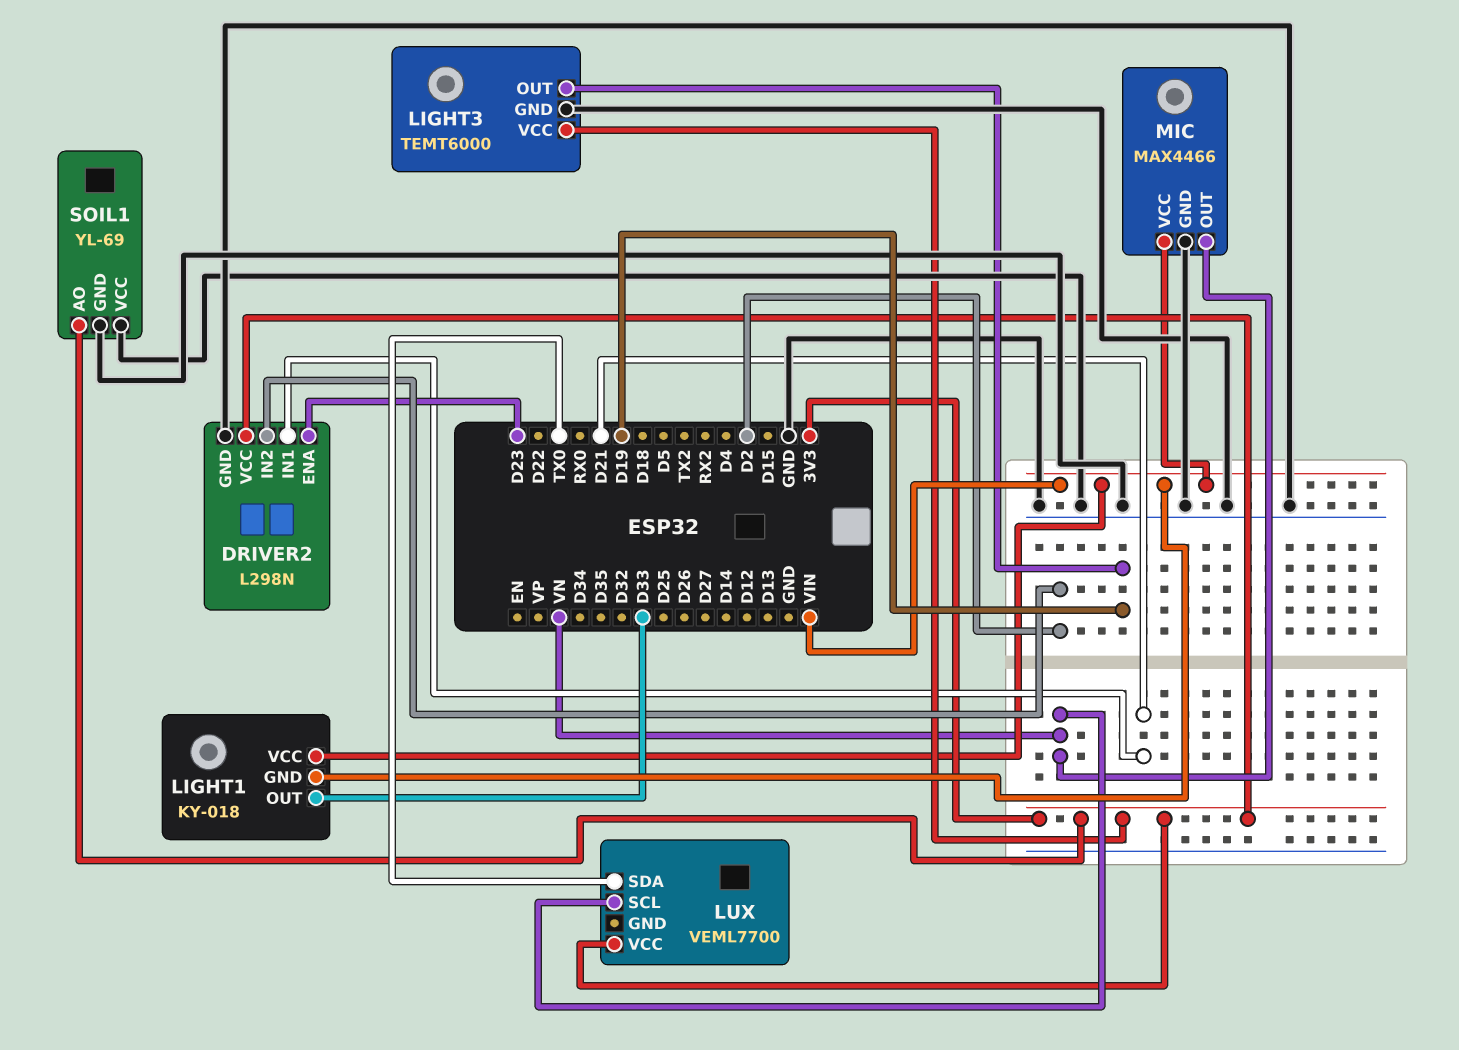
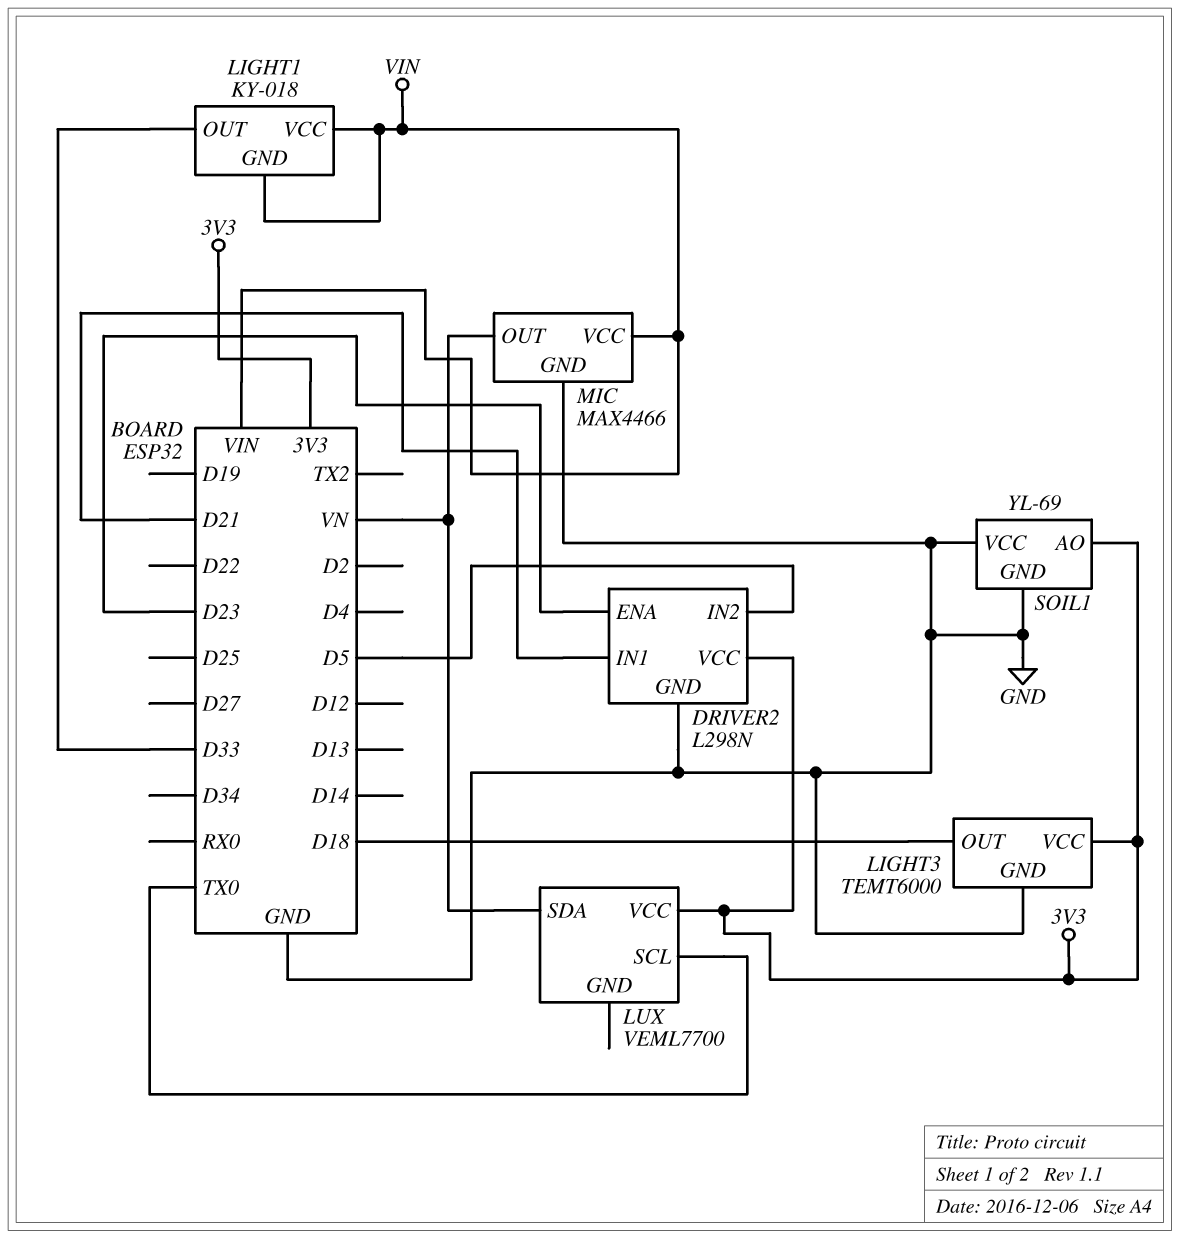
DRIVER2 pin IN2: D2 -> D5
LIGHT3 pin OUT: D19 -> D18
LUX pin SCL: VN -> TX0
LUX pin SDA: TX0 -> VN

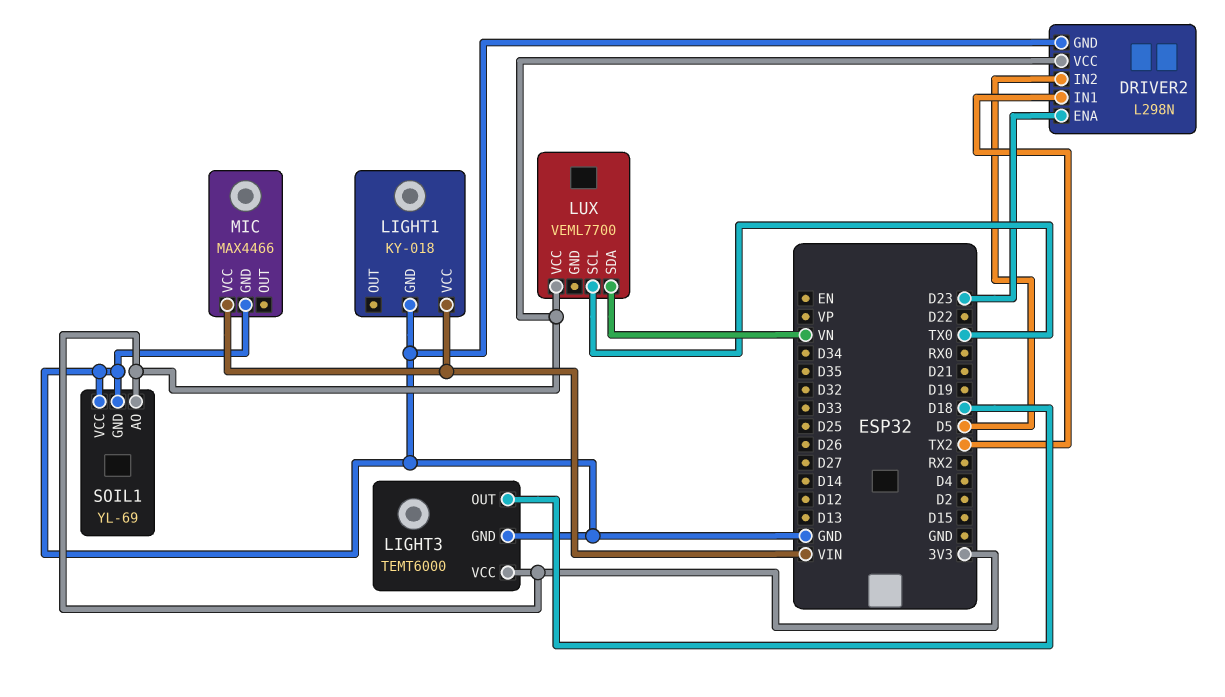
DRIVER2 pin IN1: D21 -> TX2
LIGHT1 pin GND: VIN -> GND
LIGHT1 pin OUT: D33 -> none
MIC pin OUT: VN -> none

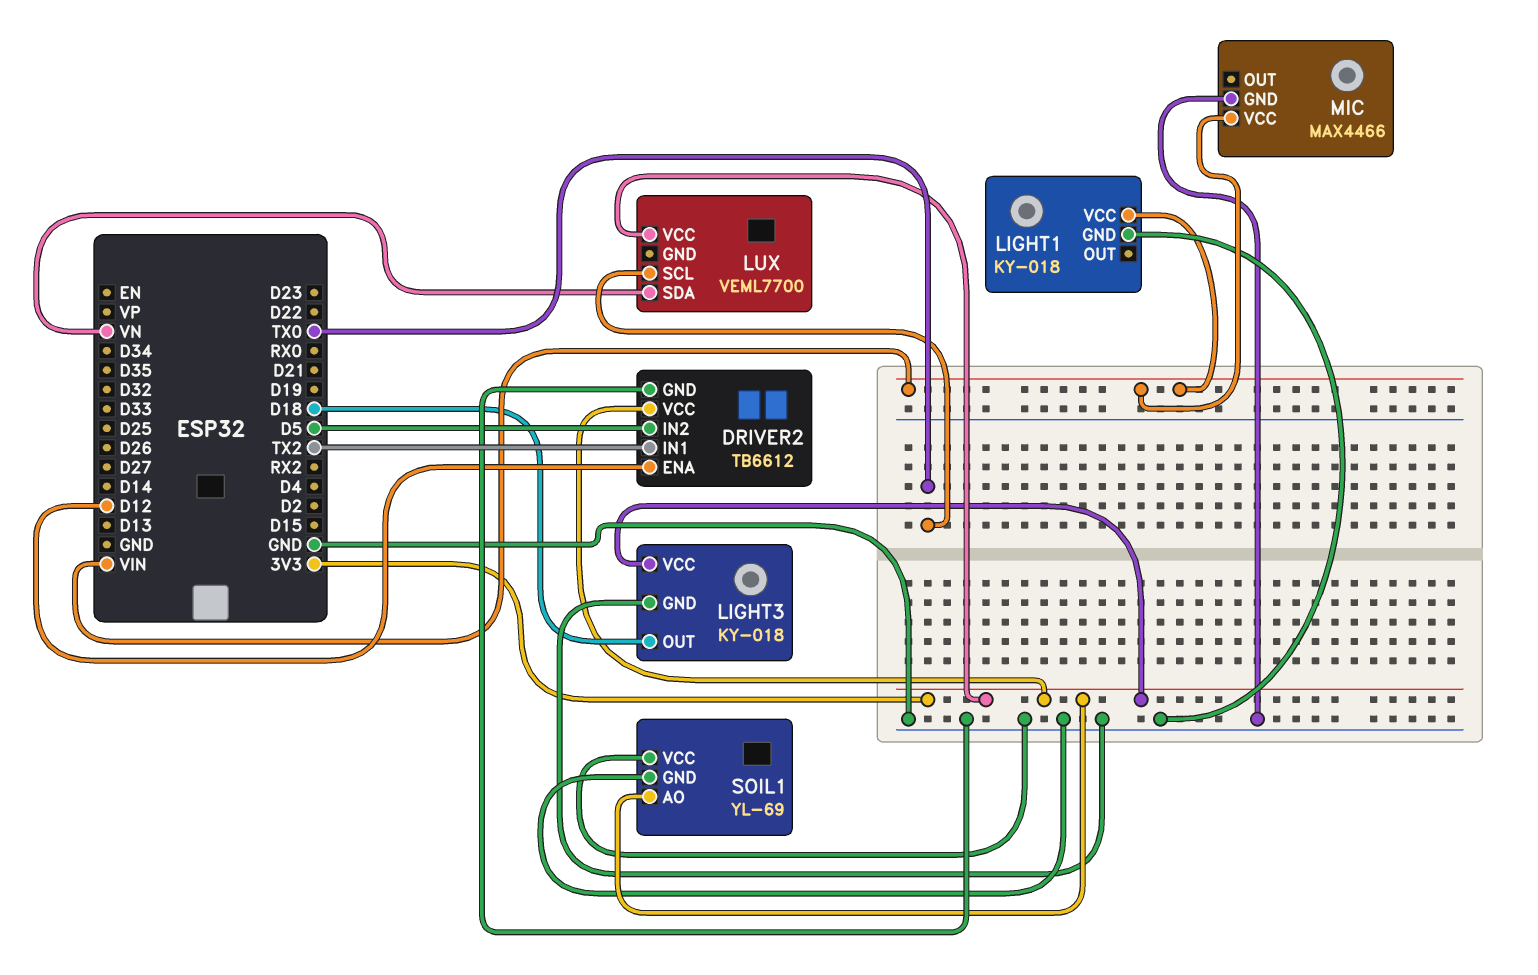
DRIVER2: L298N -> TB6612
DRIVER2 pin ENA: D23 -> D12
LIGHT3: TEMT6000 -> KY-018

